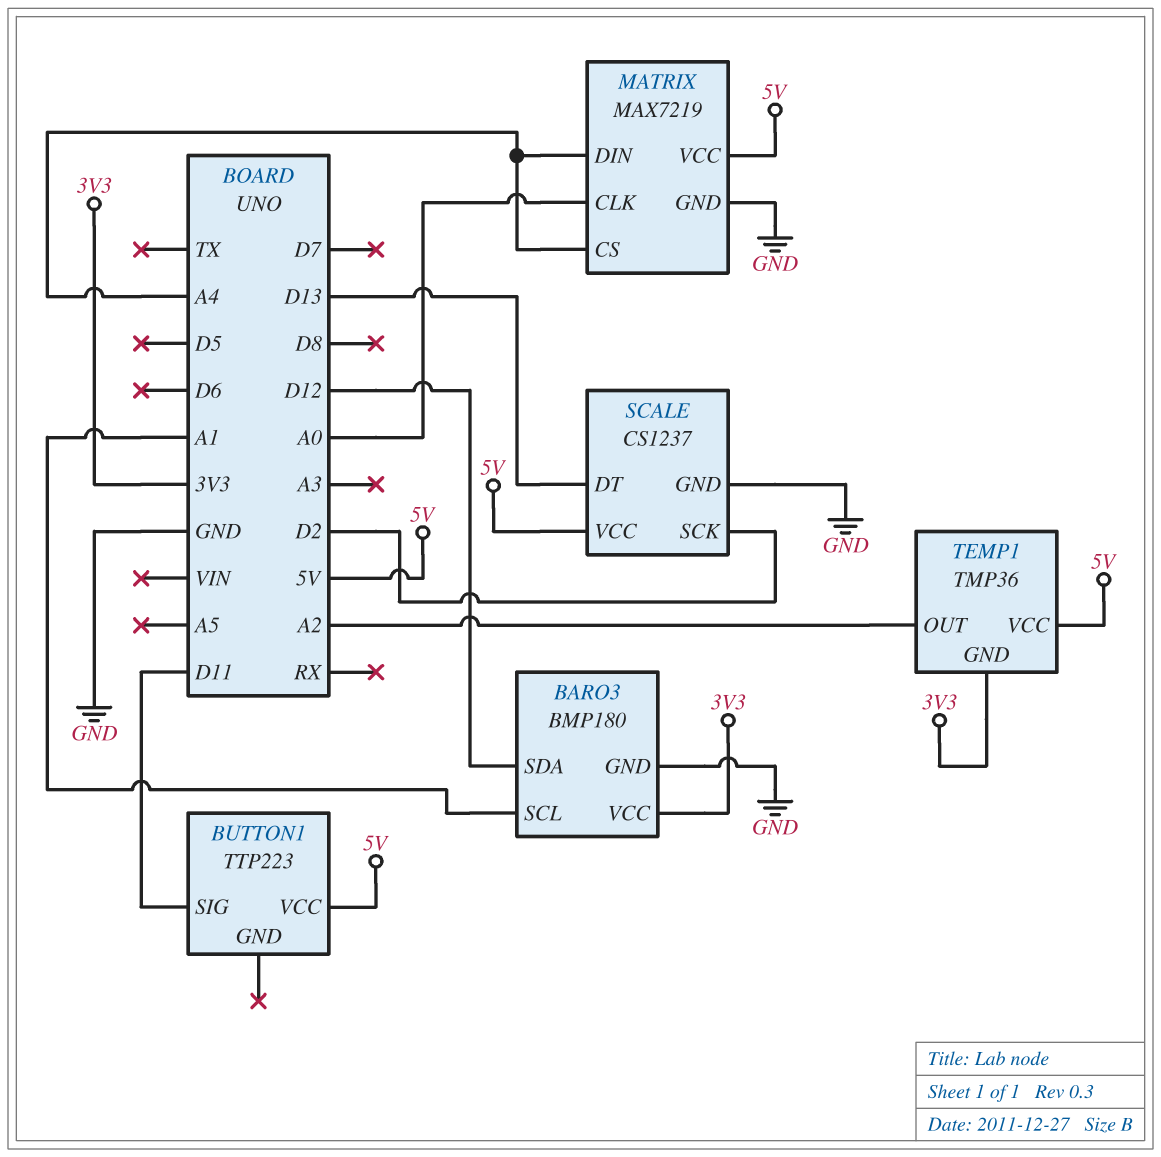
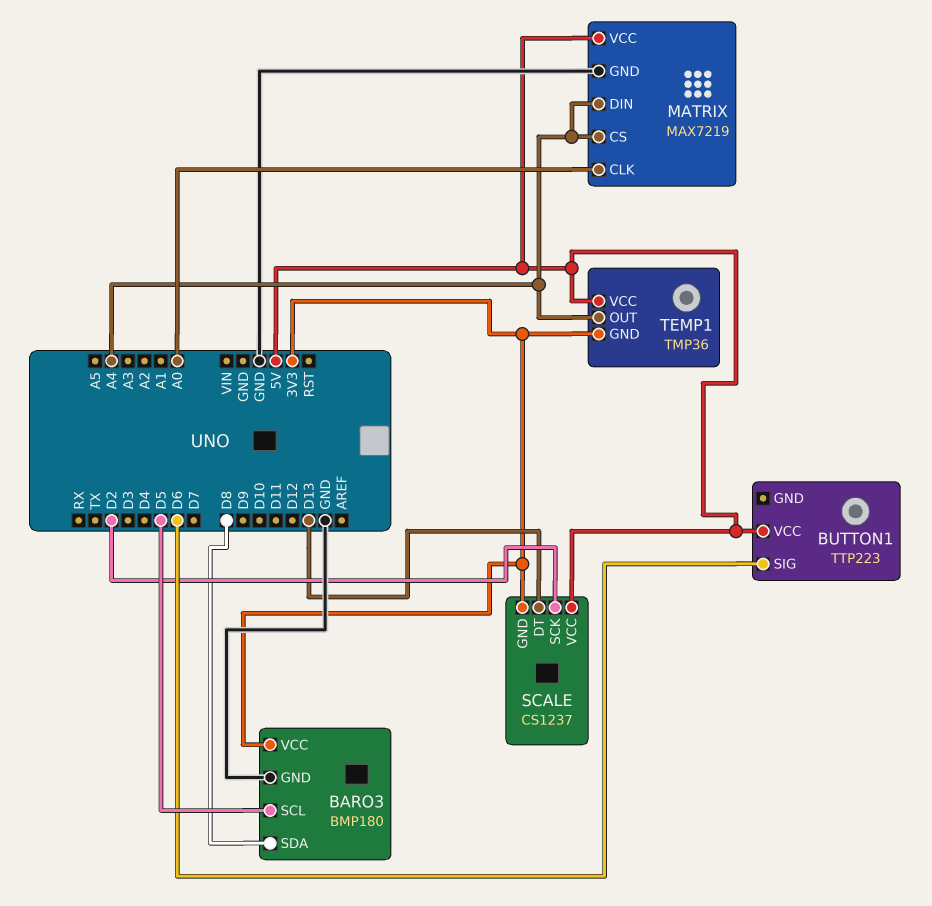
BARO3 pin SCL: A1 -> D5
BARO3 pin SDA: D12 -> D8
BUTTON1 pin SIG: D11 -> D6
SCALE pin GND: GND -> 3V3
TEMP1 pin OUT: A2 -> A4

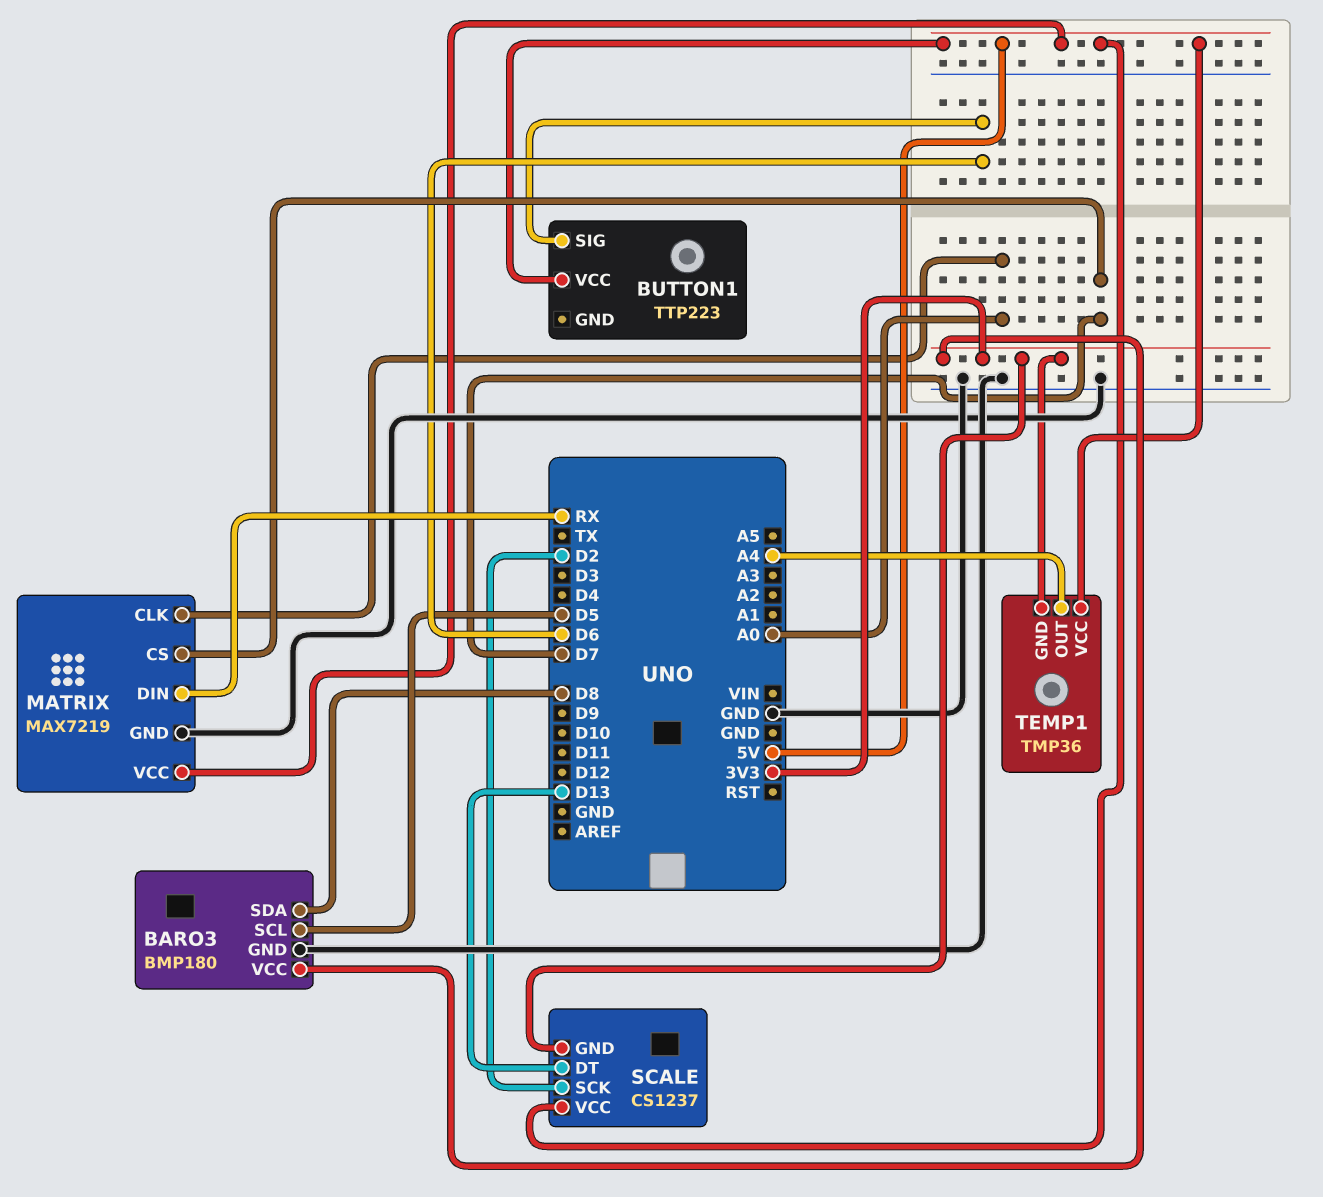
MATRIX pin CS: A4 -> D7
MATRIX pin DIN: A4 -> RX

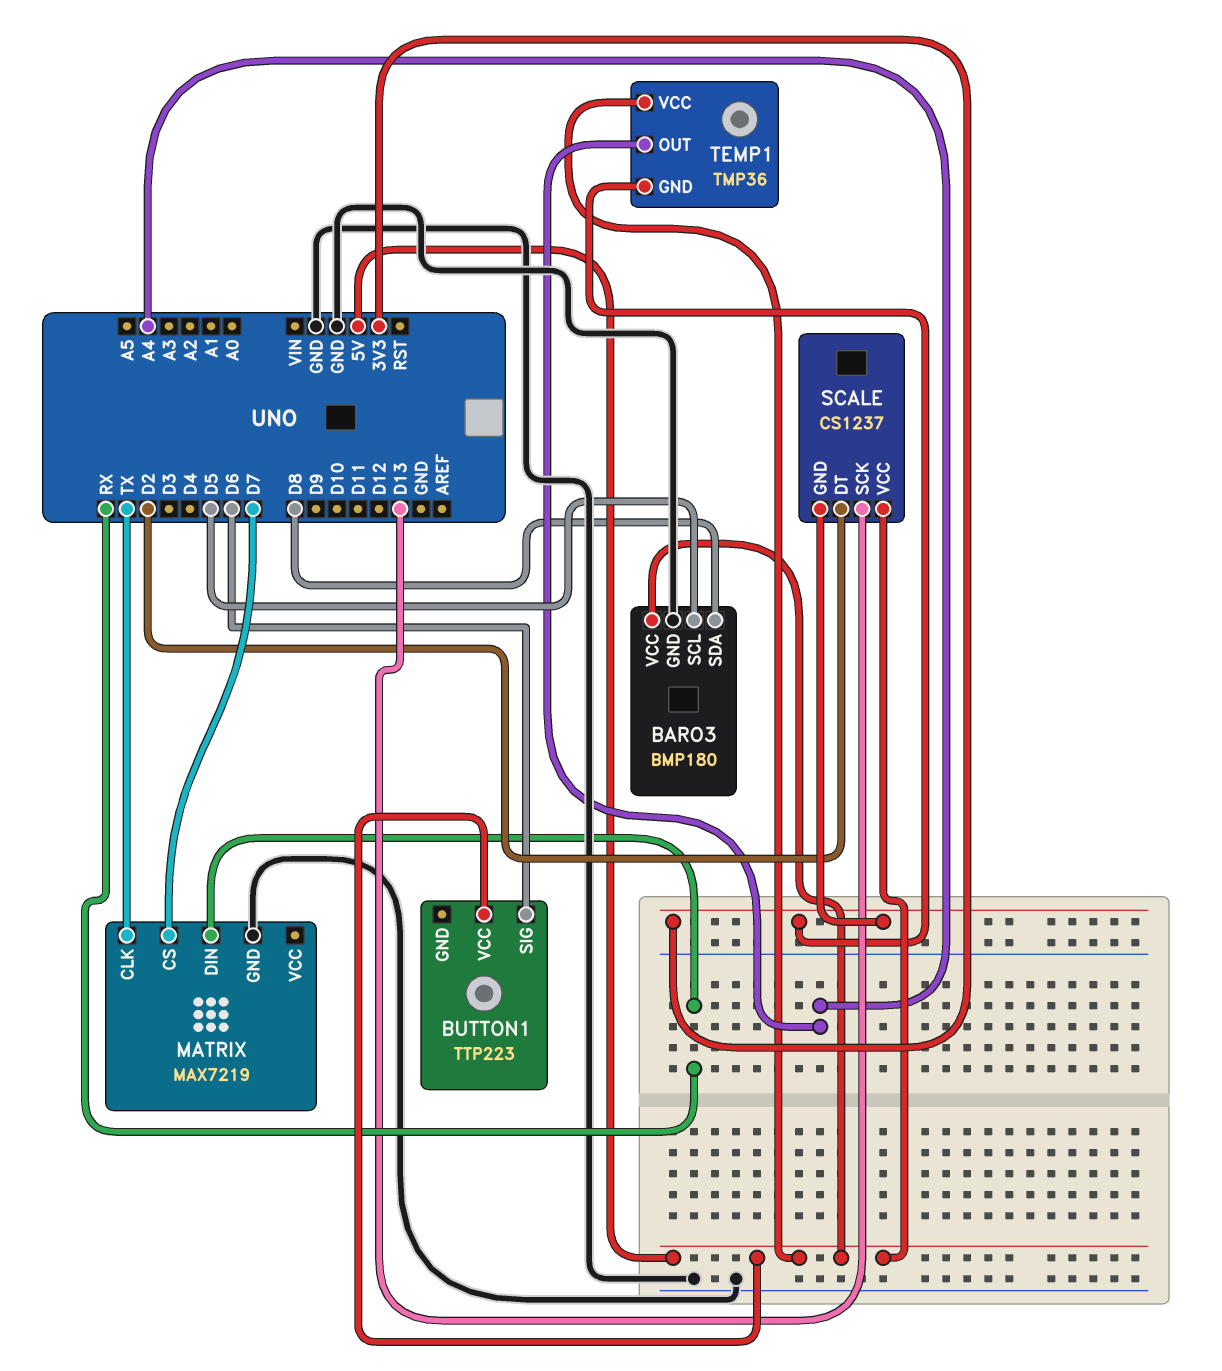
BARO3 pin VCC: 3V3 -> 5V
MATRIX pin CLK: A0 -> TX
MATRIX pin VCC: 5V -> none
SCALE pin DT: D13 -> D2
SCALE pin SCK: D2 -> D13

